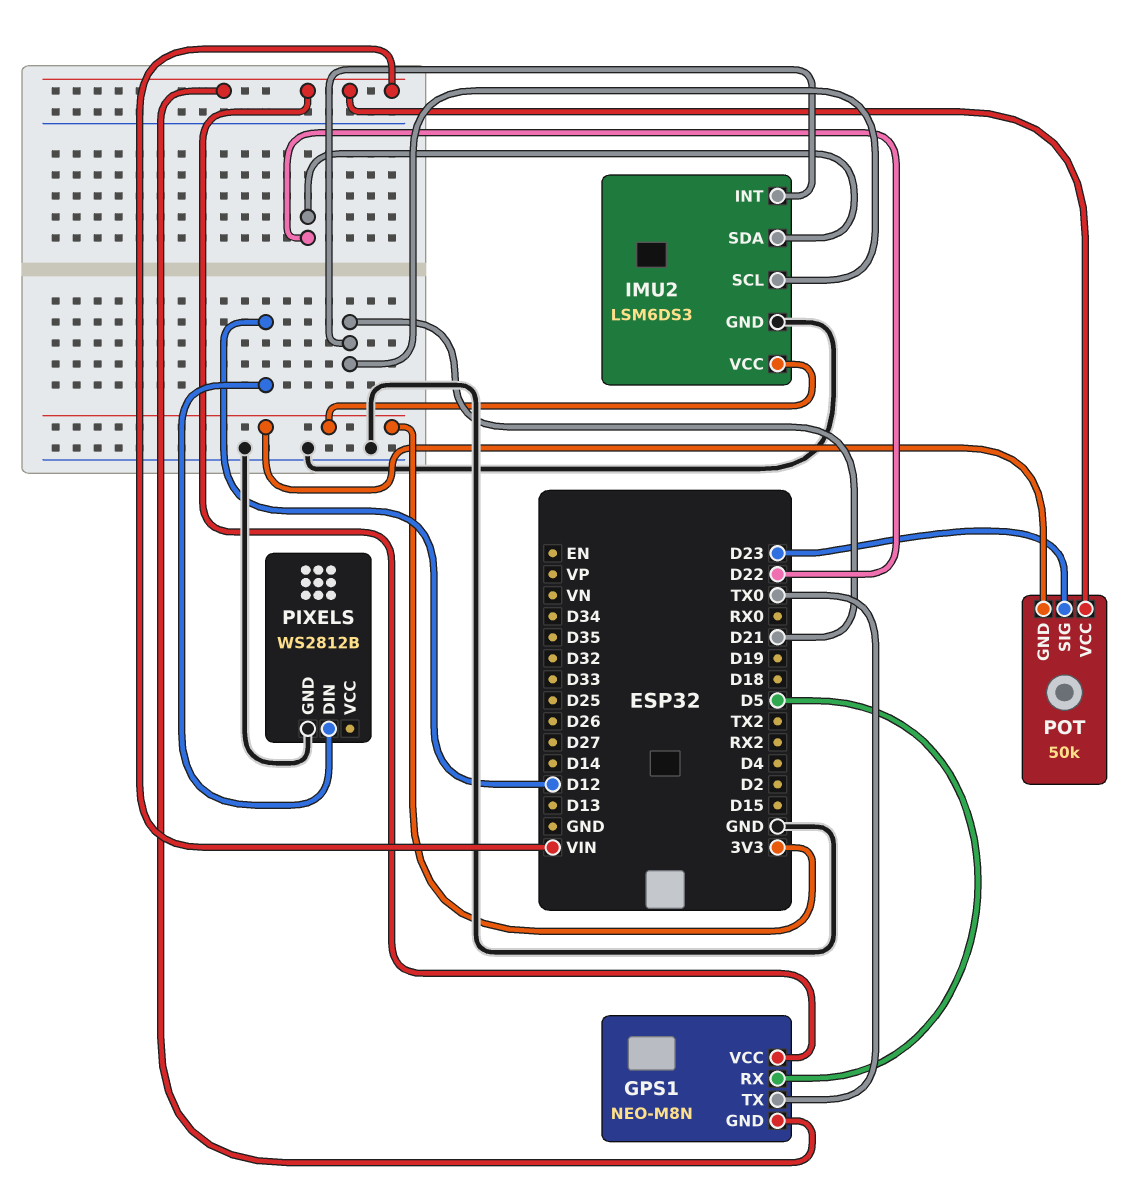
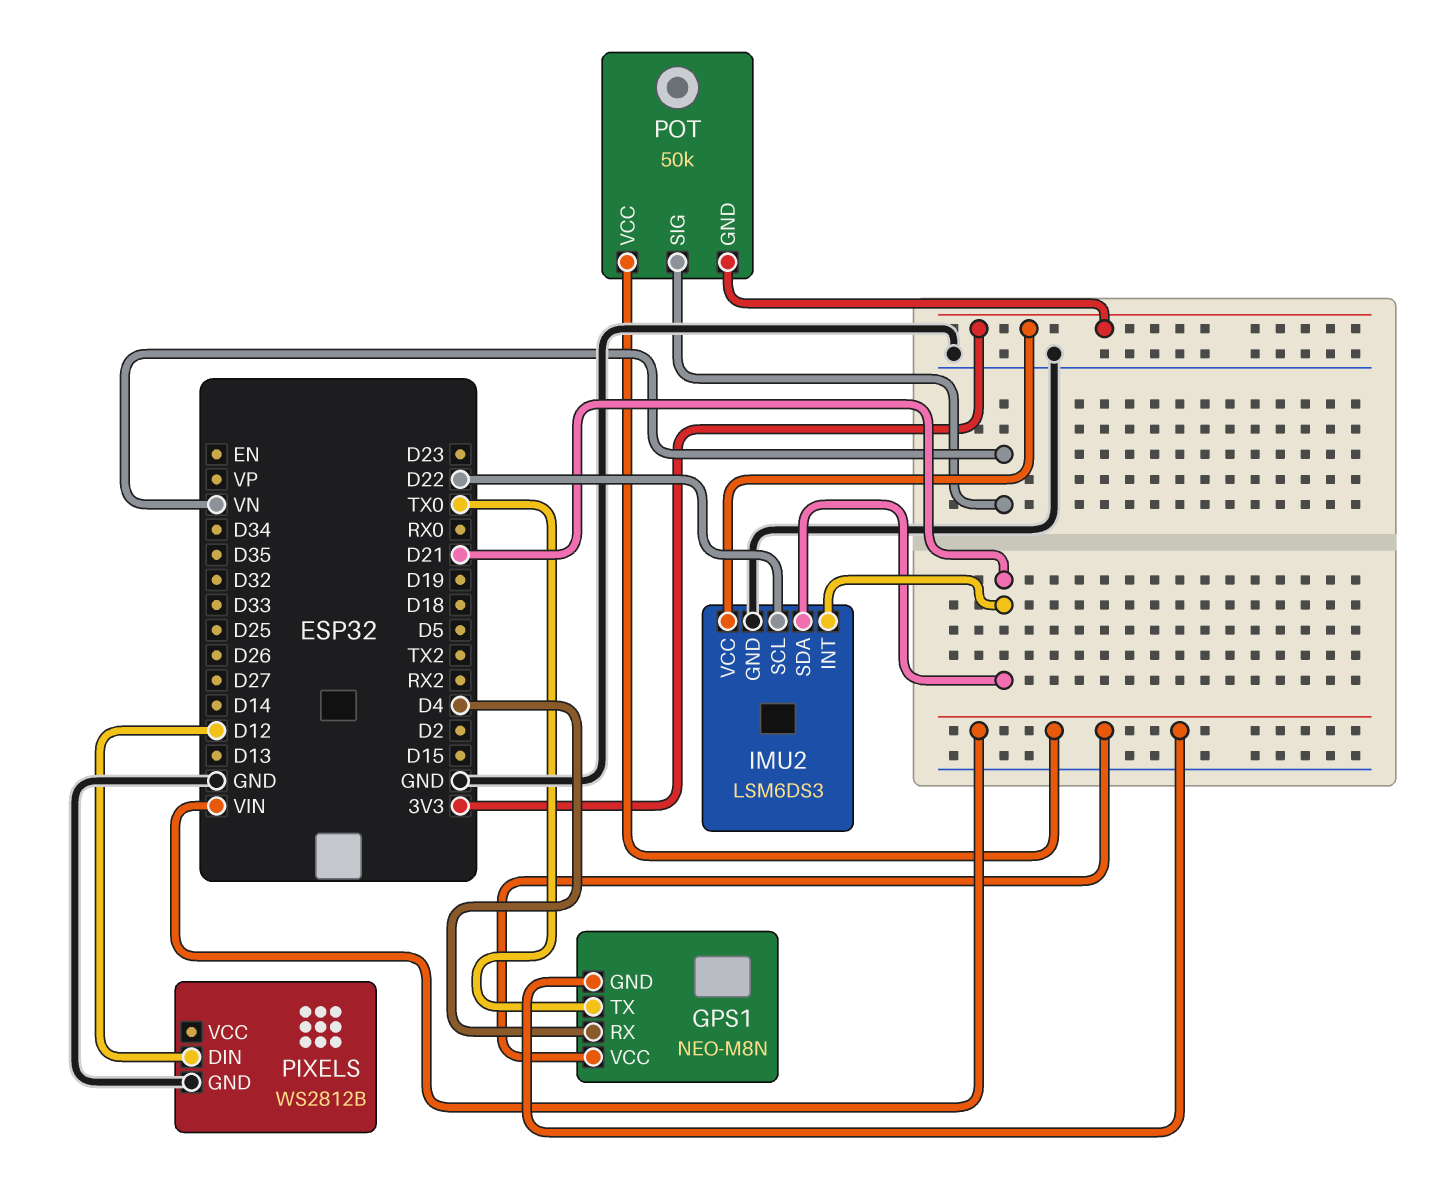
GPS1 pin RX: D5 -> D4
IMU2 pin SCL: D21 -> D22
IMU2 pin SDA: D22 -> D21
POT pin SIG: D23 -> VN

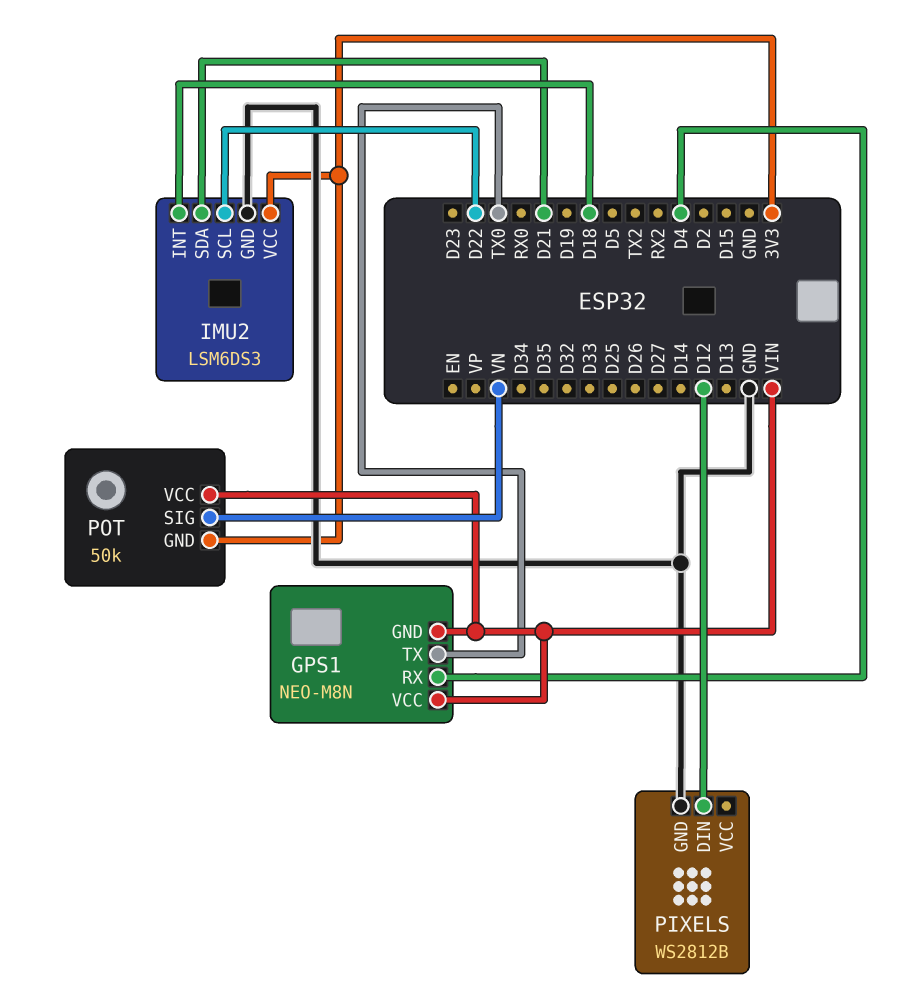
IMU2 pin INT: D21 -> D18

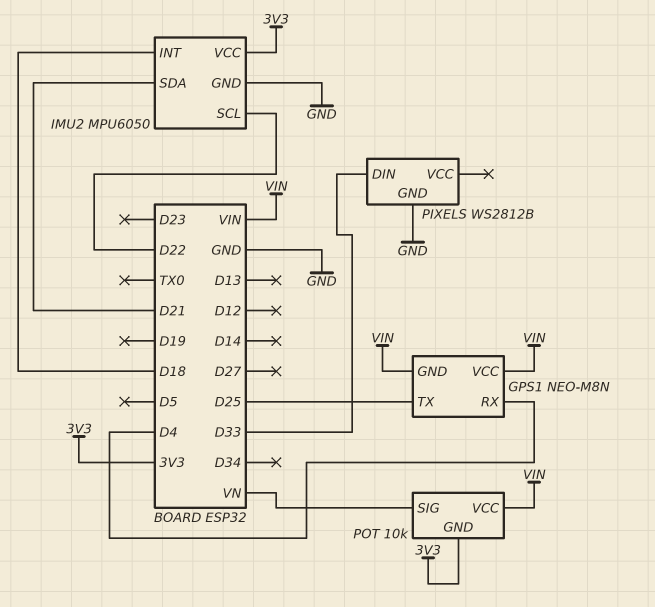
GPS1 pin TX: TX0 -> D25
IMU2: LSM6DS3 -> MPU6050
PIXELS pin DIN: D12 -> D33
POT: 50k -> 10k

